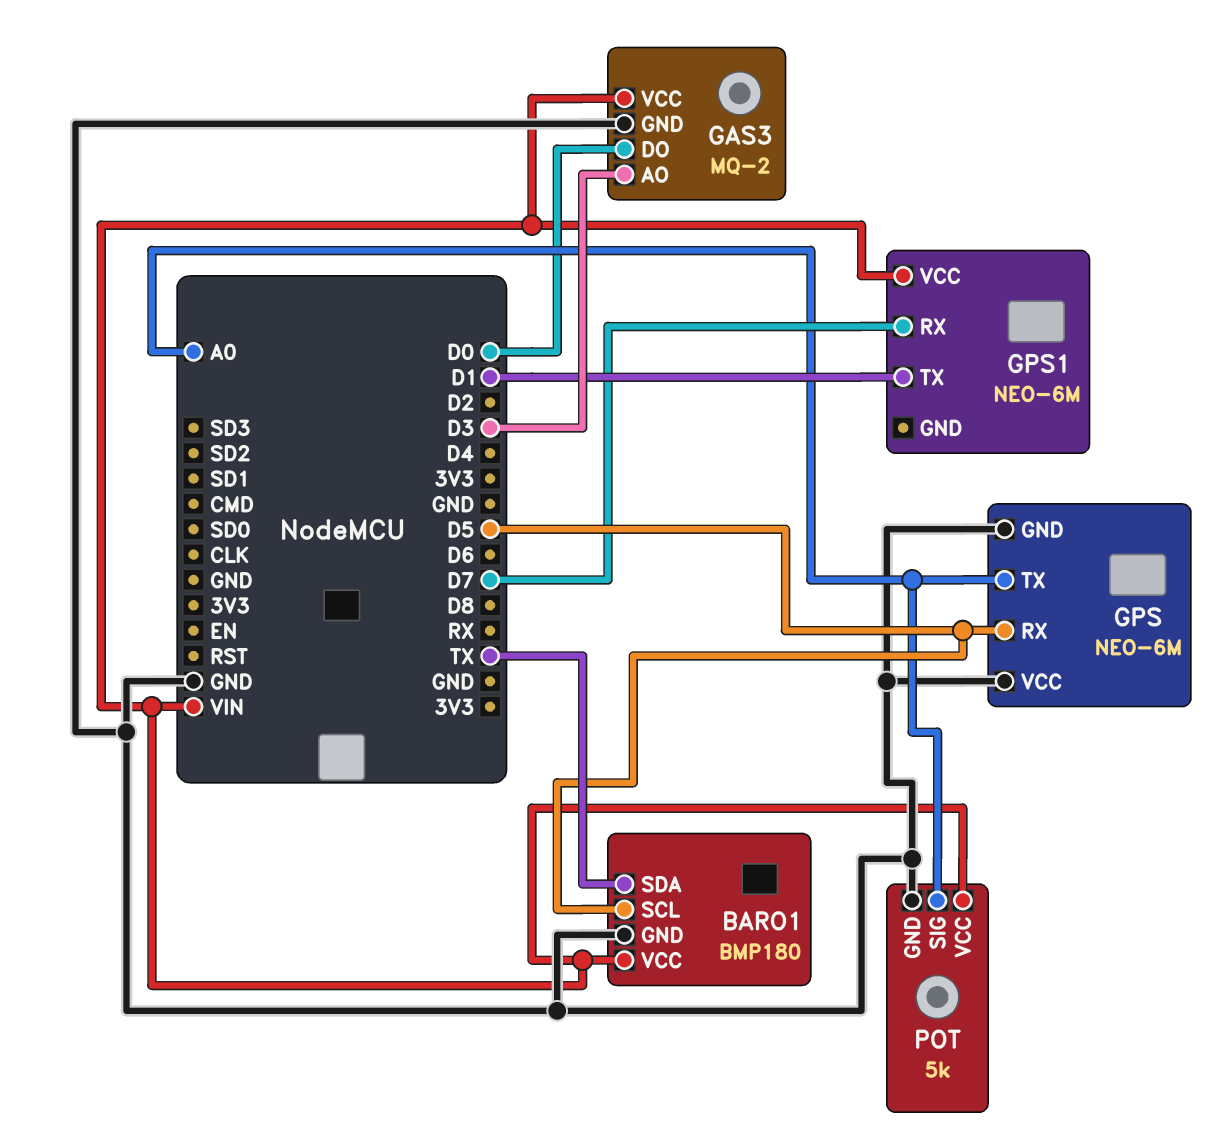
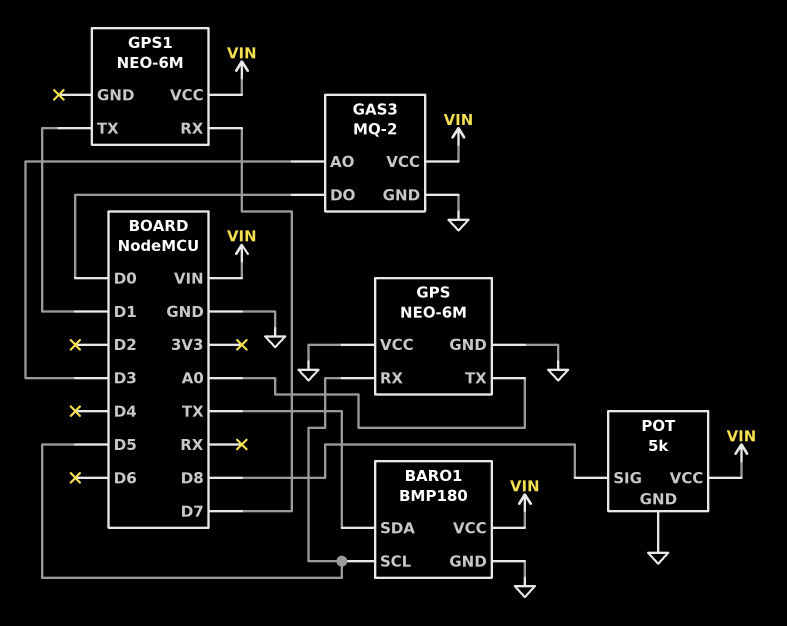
POT pin SIG: A0 -> D8

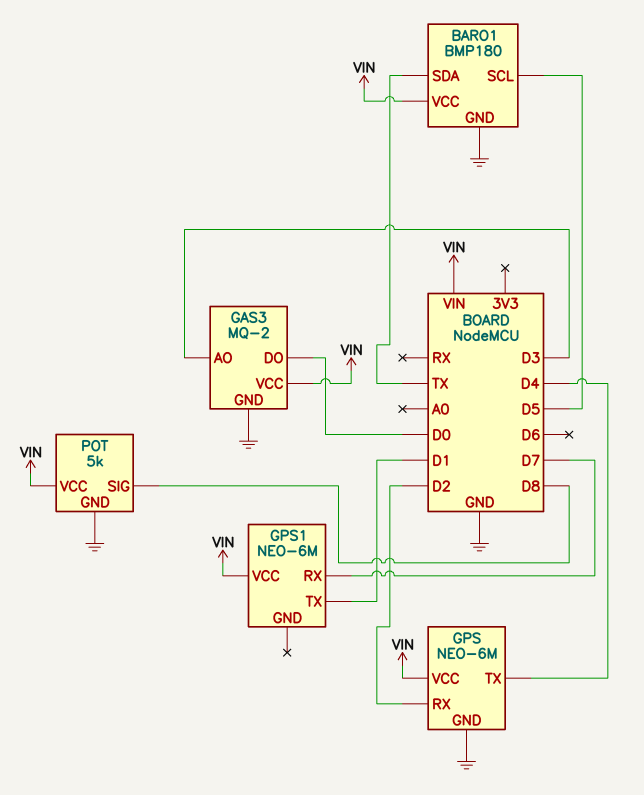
GPS pin RX: D5 -> D2
GPS pin TX: A0 -> D4
GPS pin VCC: GND -> VIN

